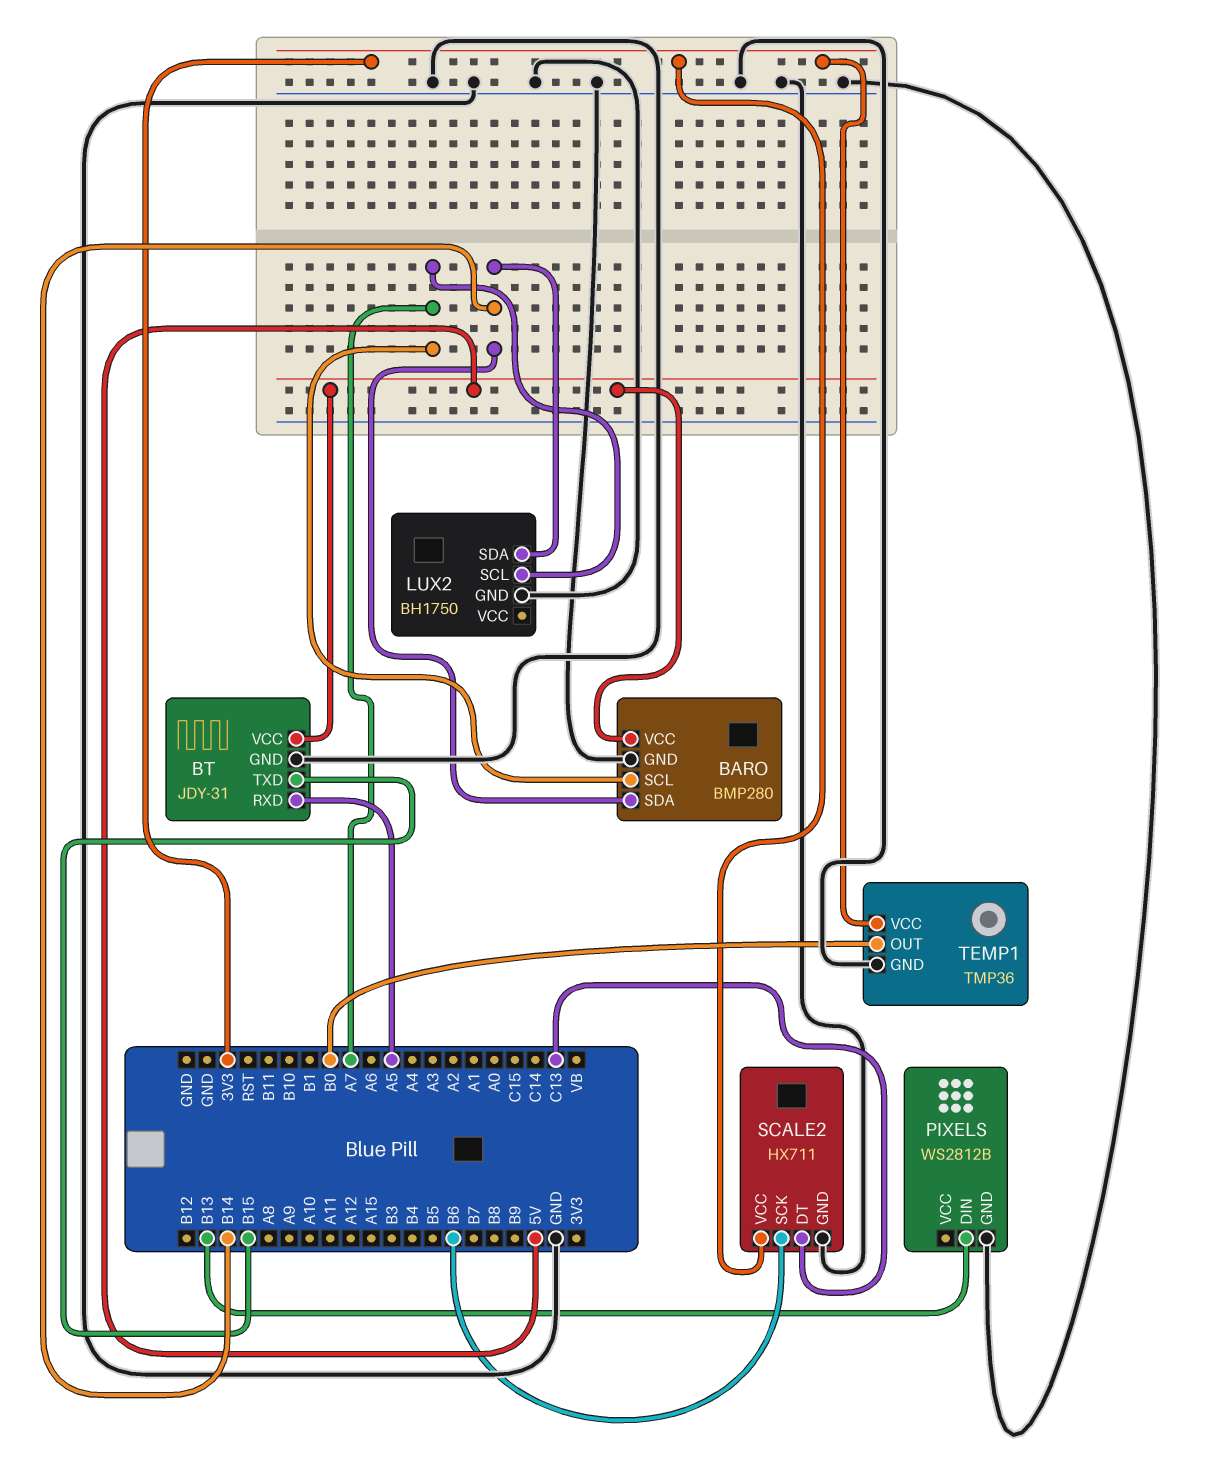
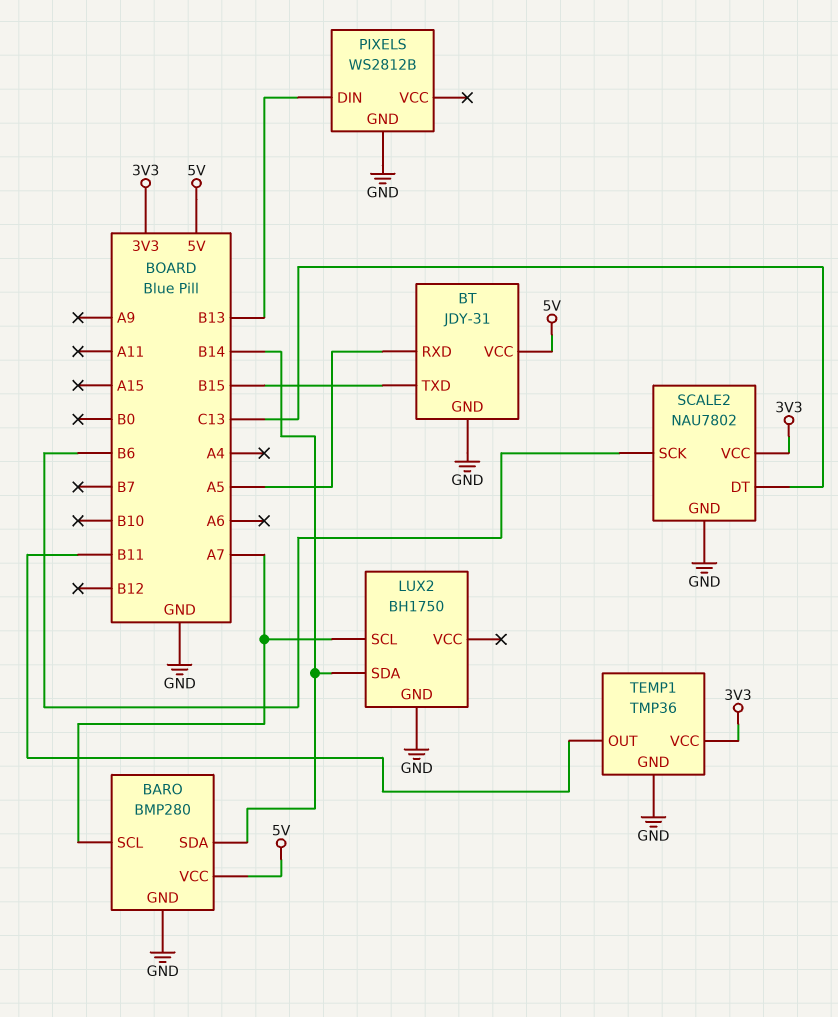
SCALE2: HX711 -> NAU7802
TEMP1 pin OUT: B0 -> B11

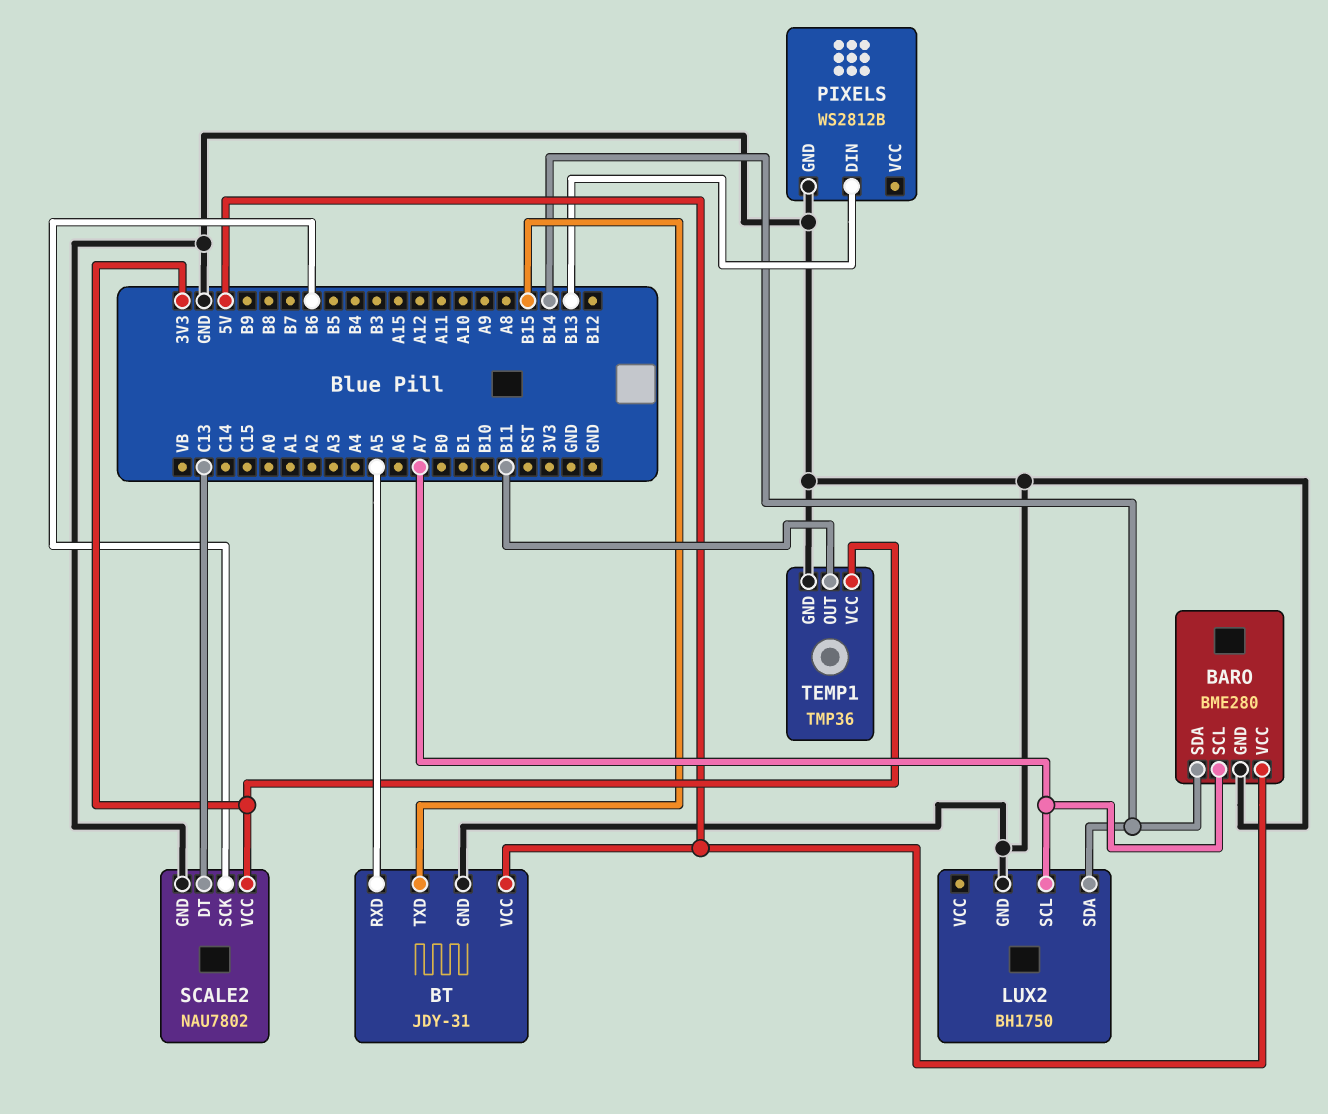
BARO: BMP280 -> BME280

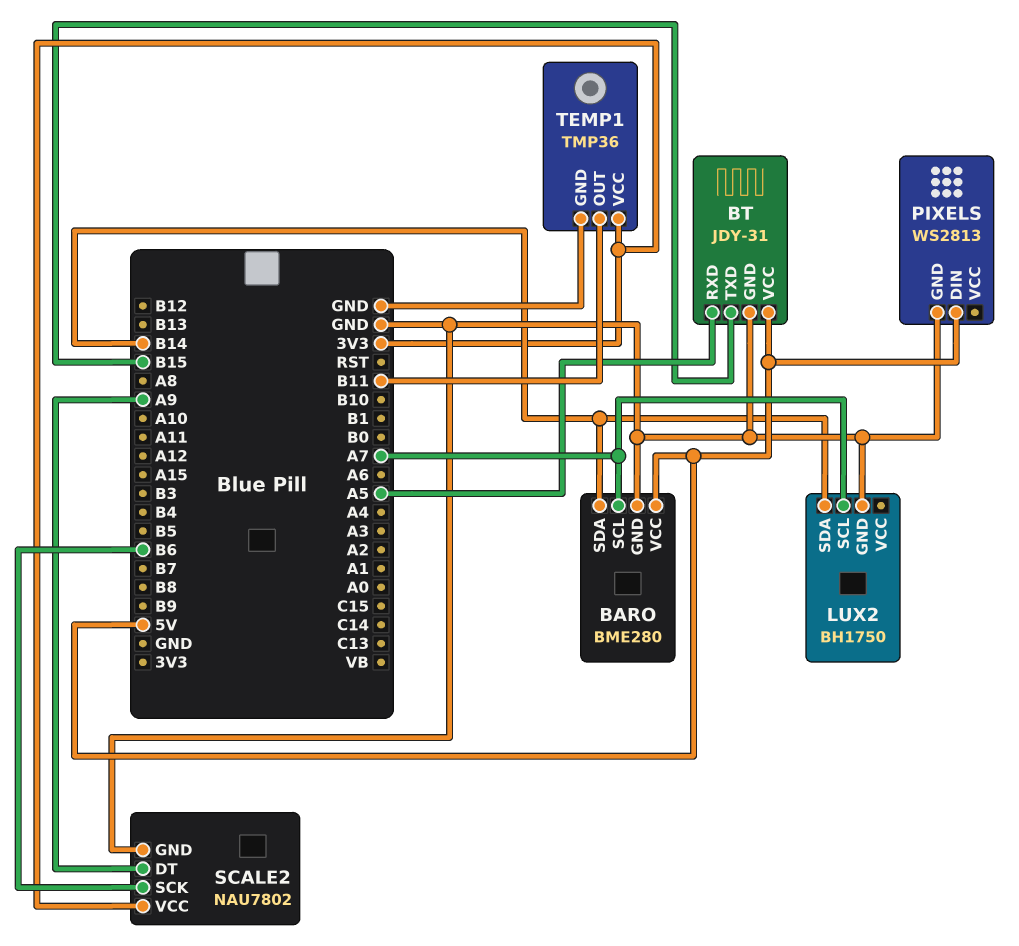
PIXELS: WS2812B -> WS2813
PIXELS pin DIN: B13 -> 5V
SCALE2 pin DT: C13 -> A9

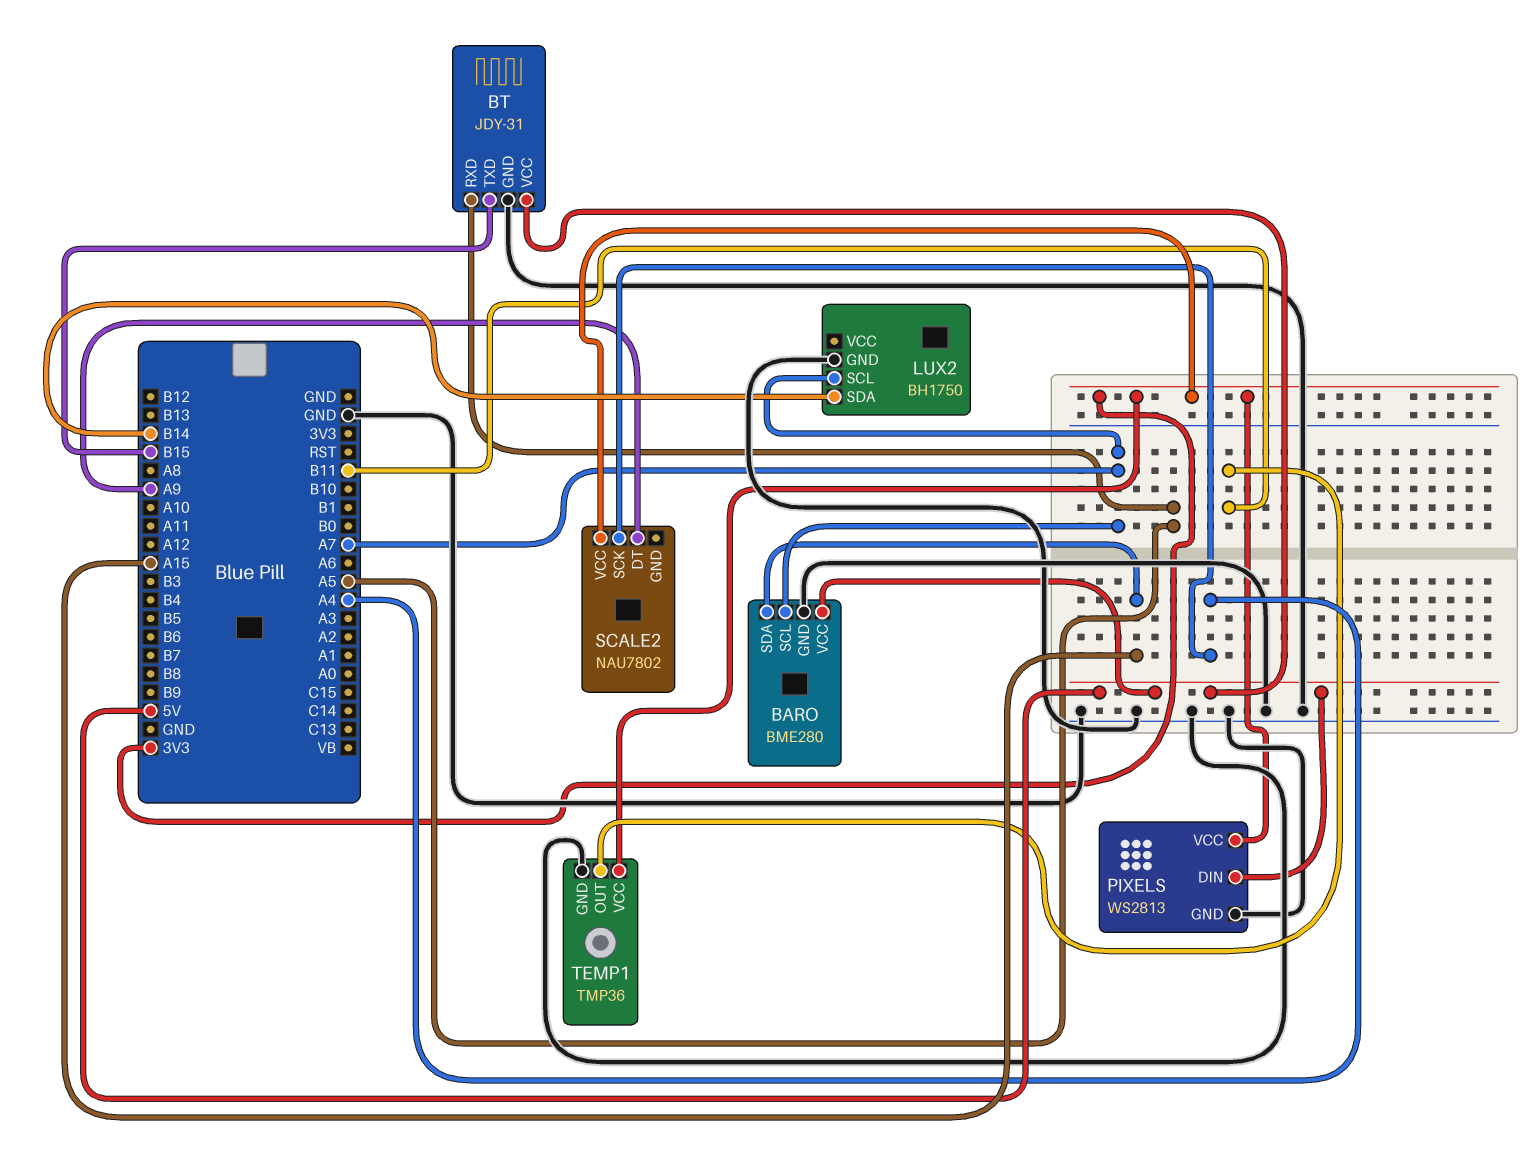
BARO pin SDA: B14 -> A15
PIXELS pin VCC: none -> 3V3
SCALE2 pin GND: GND -> none
SCALE2 pin SCK: B6 -> A4

